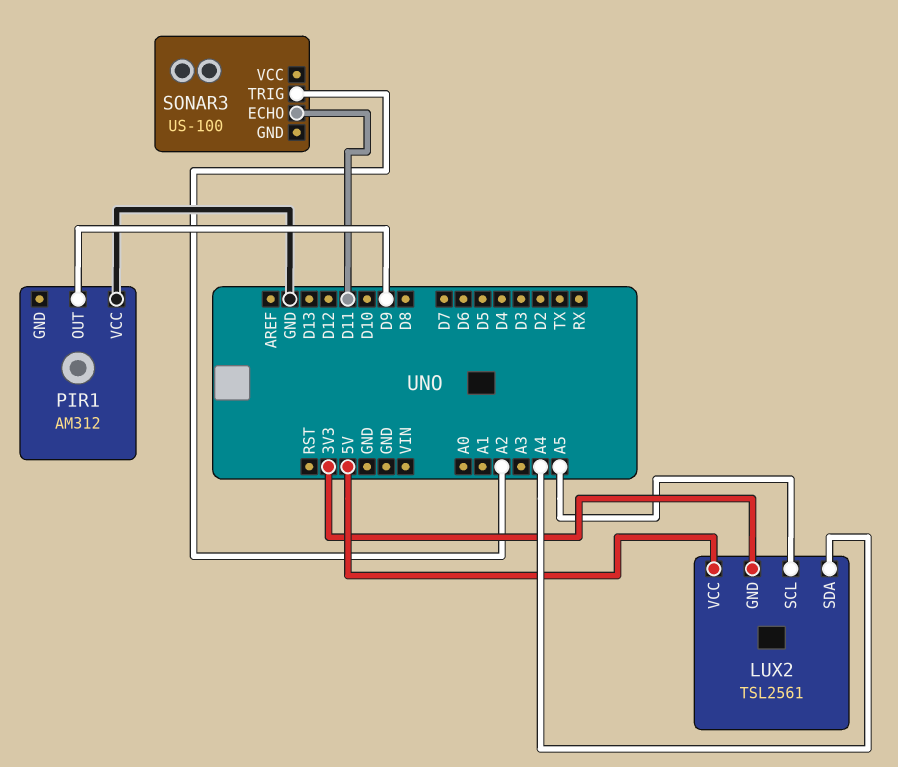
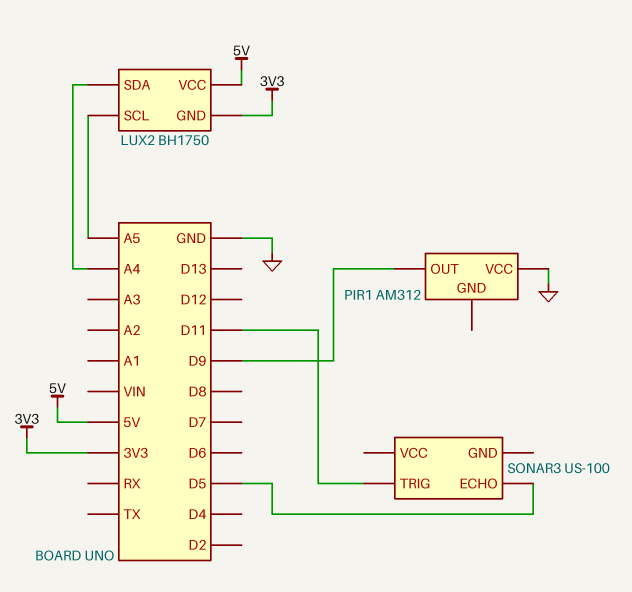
LUX2: TSL2561 -> BH1750
SONAR3 pin ECHO: D11 -> D5
SONAR3 pin TRIG: A2 -> D11

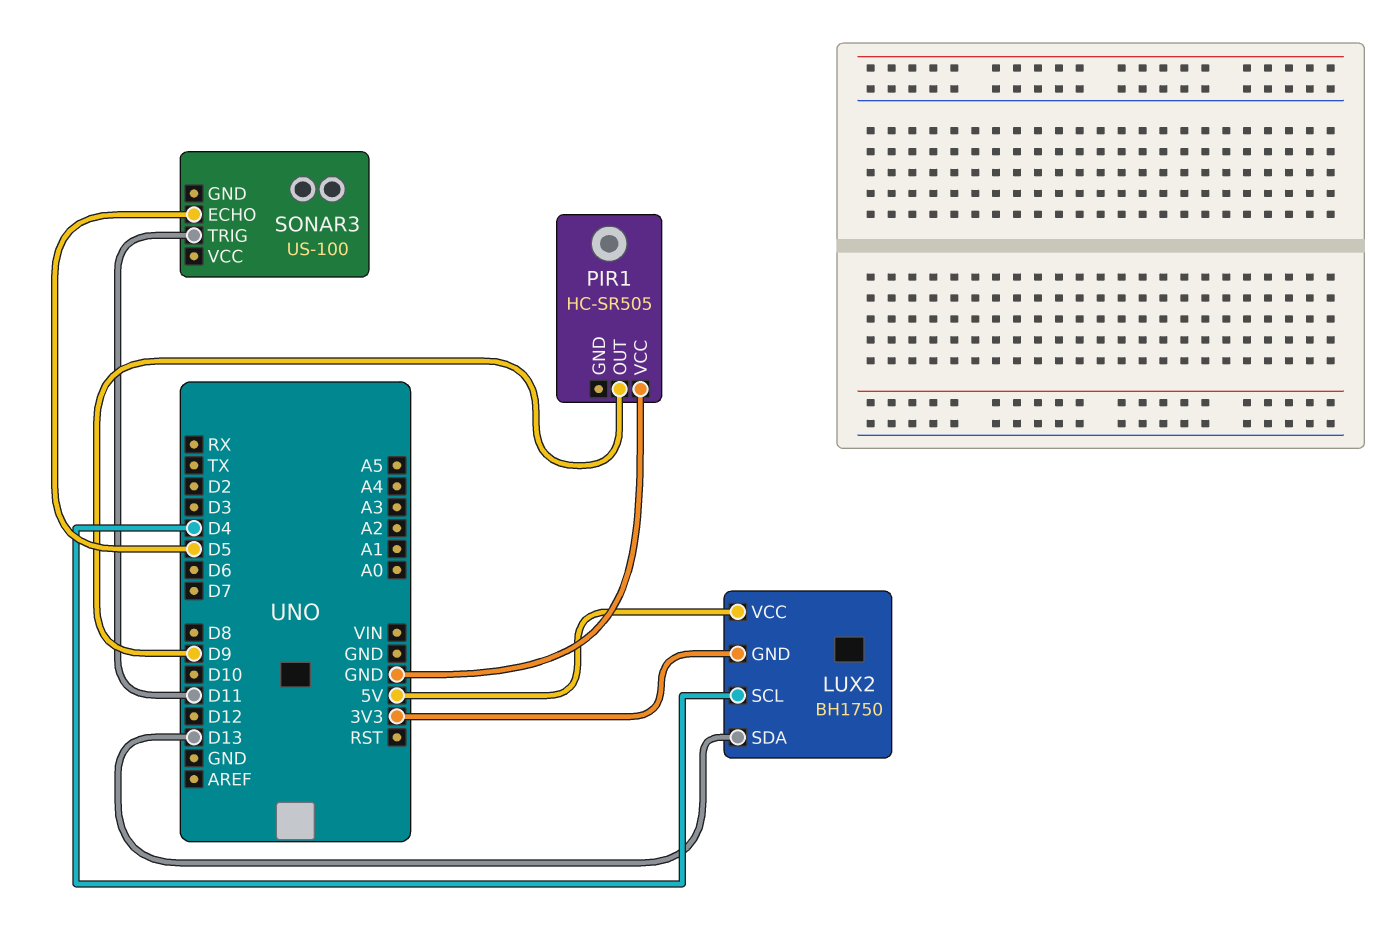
LUX2 pin SCL: A5 -> D4
LUX2 pin SDA: A4 -> D13
PIR1: AM312 -> HC-SR505

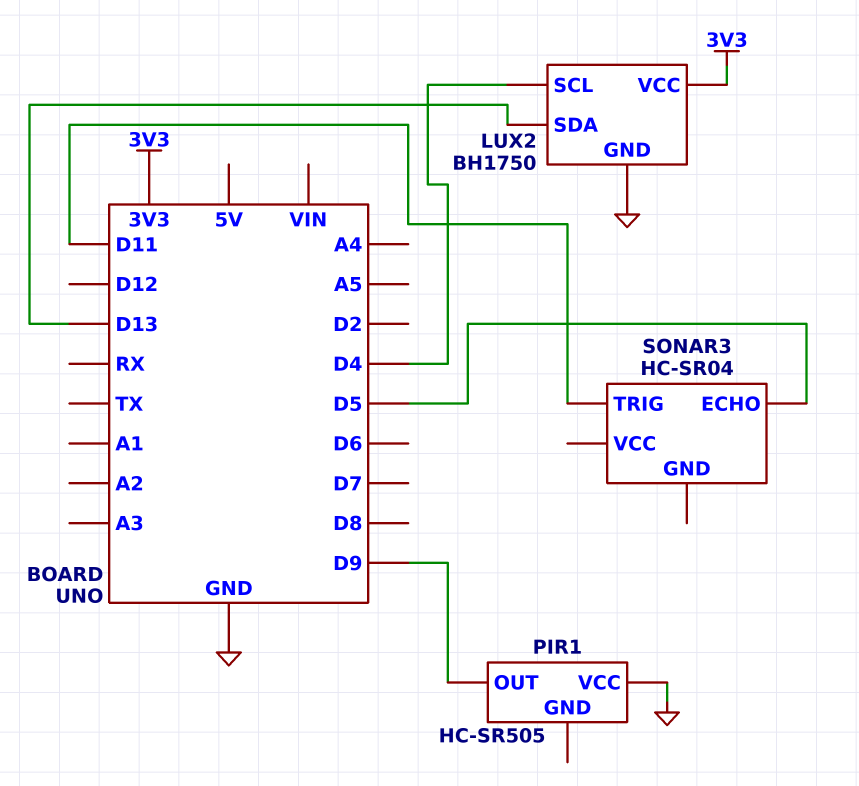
LUX2 pin GND: 3V3 -> GND
LUX2 pin VCC: 5V -> 3V3
SONAR3: US-100 -> HC-SR04

